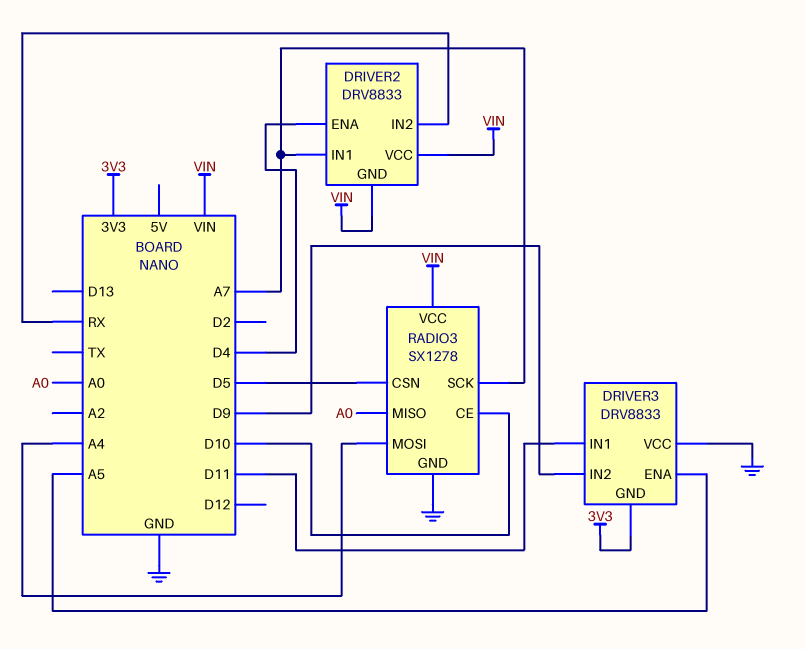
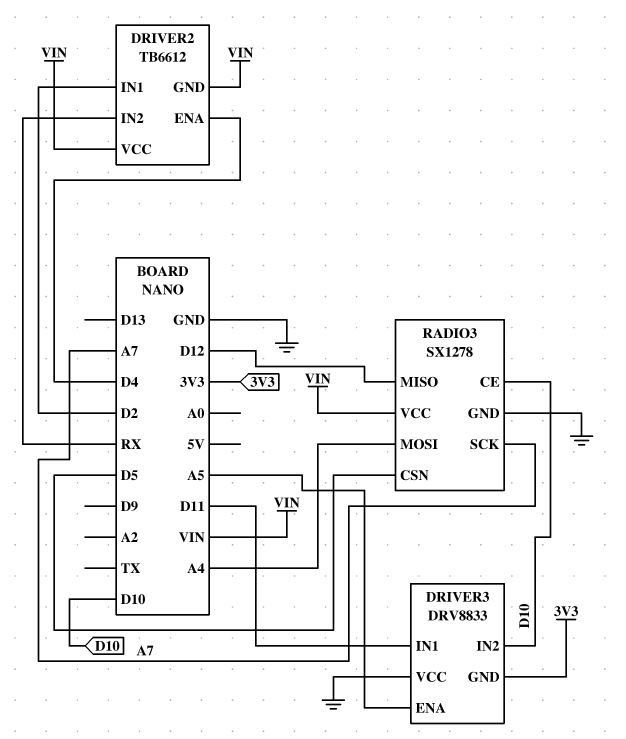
DRIVER2: DRV8833 -> TB6612
DRIVER2 pin IN1: A7 -> D2
DRIVER3 pin IN2: D9 -> D10
RADIO3 pin MISO: A0 -> D12

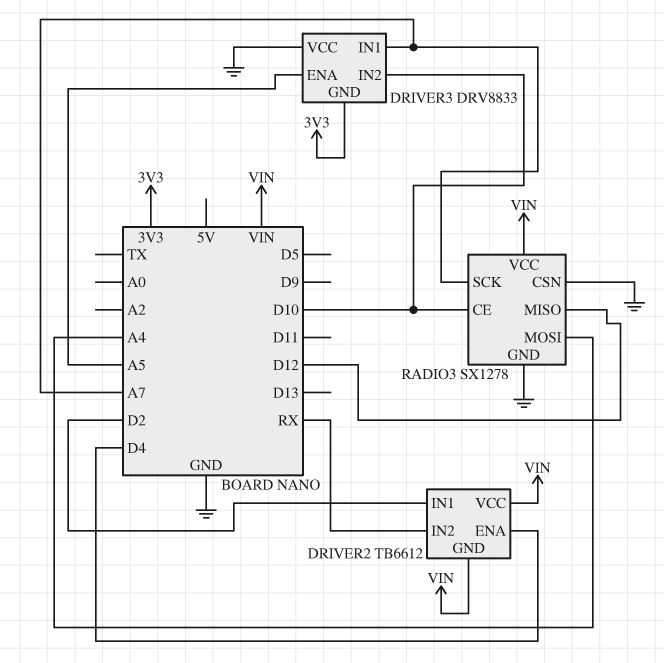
DRIVER3 pin IN1: D11 -> A7
RADIO3 pin CSN: D5 -> GND

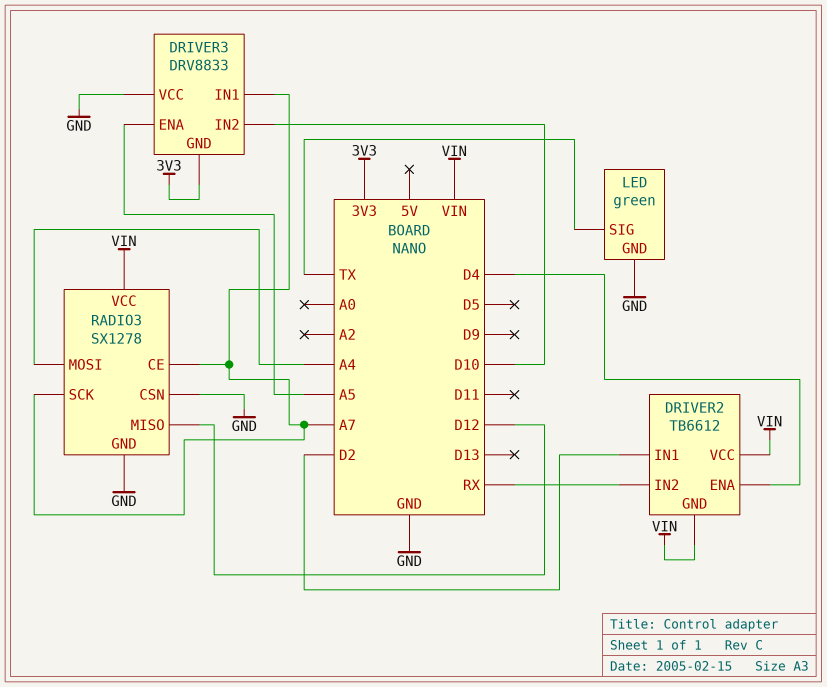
LED: none -> green
LED pin GND: none -> GND
LED pin SIG: none -> TX
RADIO3 pin CE: D10 -> A7

